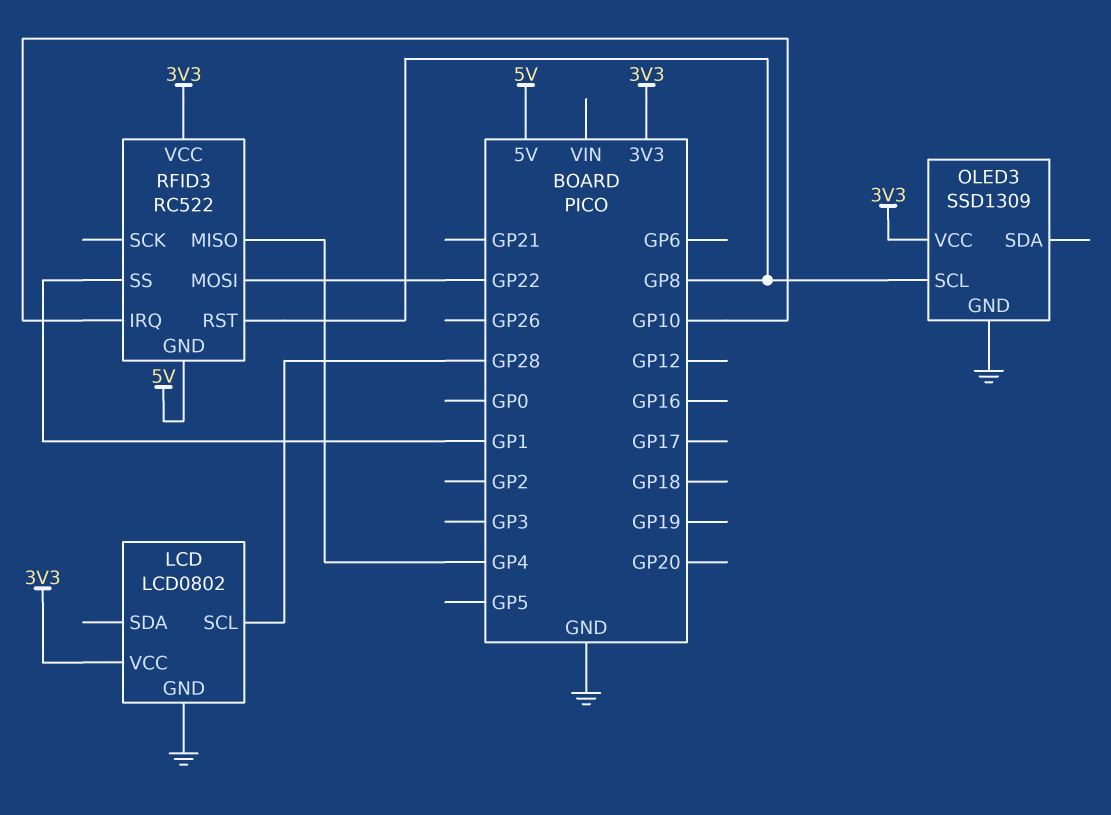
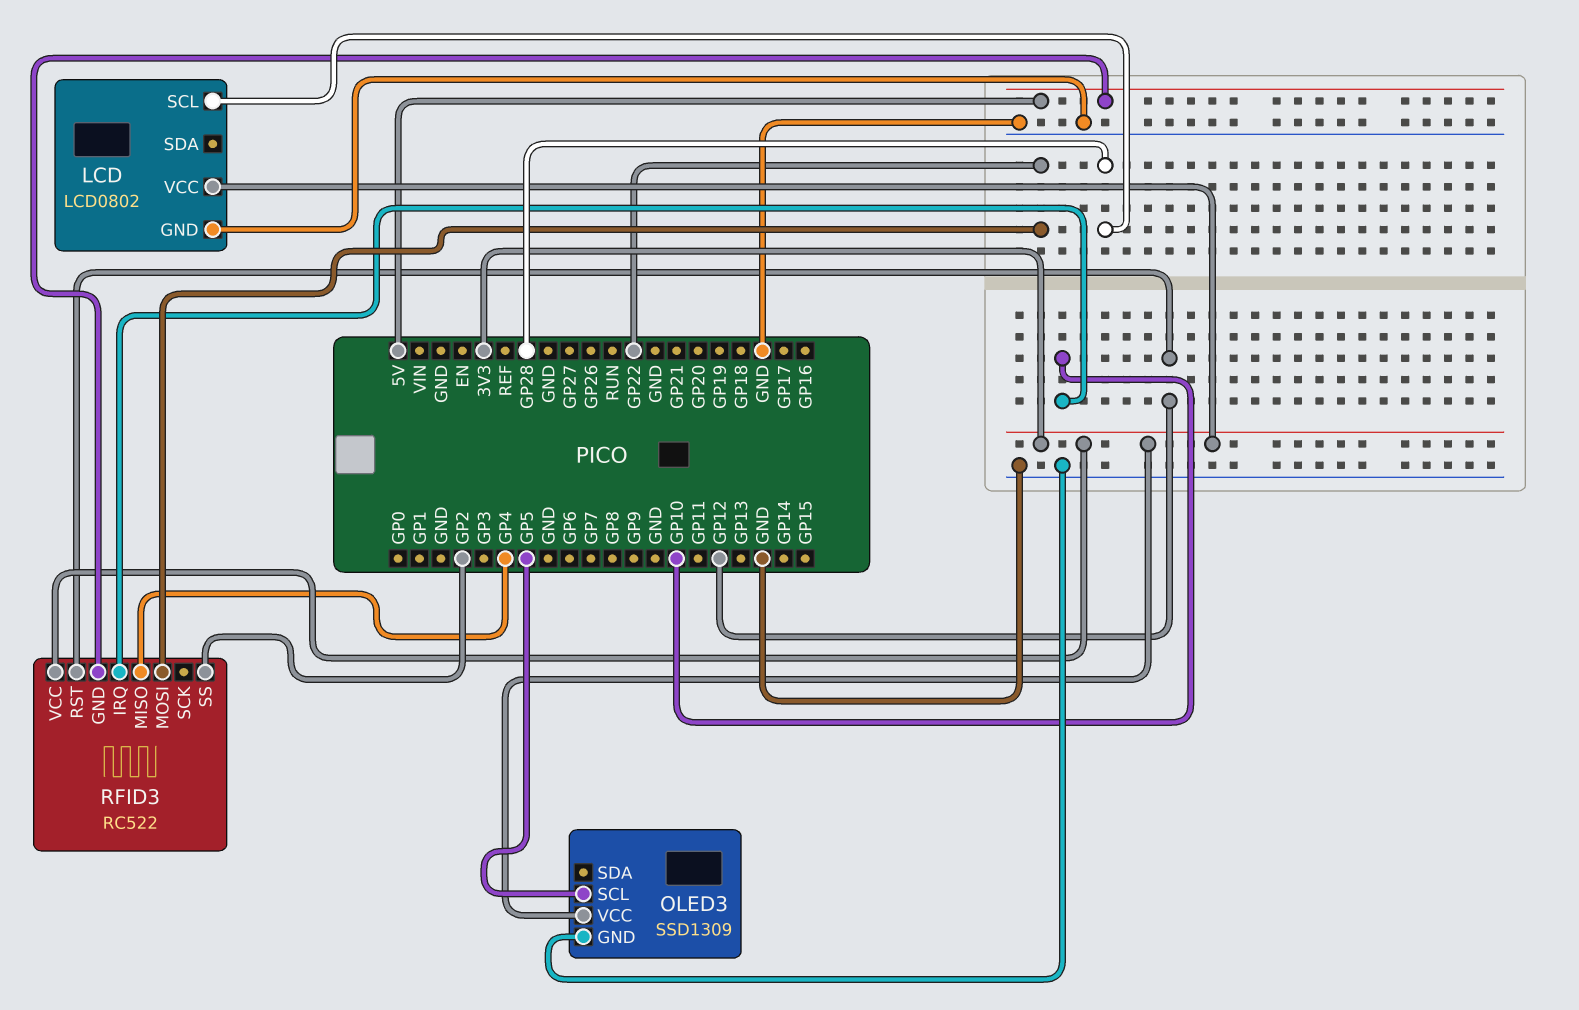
OLED3 pin SCL: GP8 -> GP5
RFID3 pin RST: GP8 -> GP12
RFID3 pin SS: GP1 -> GP2

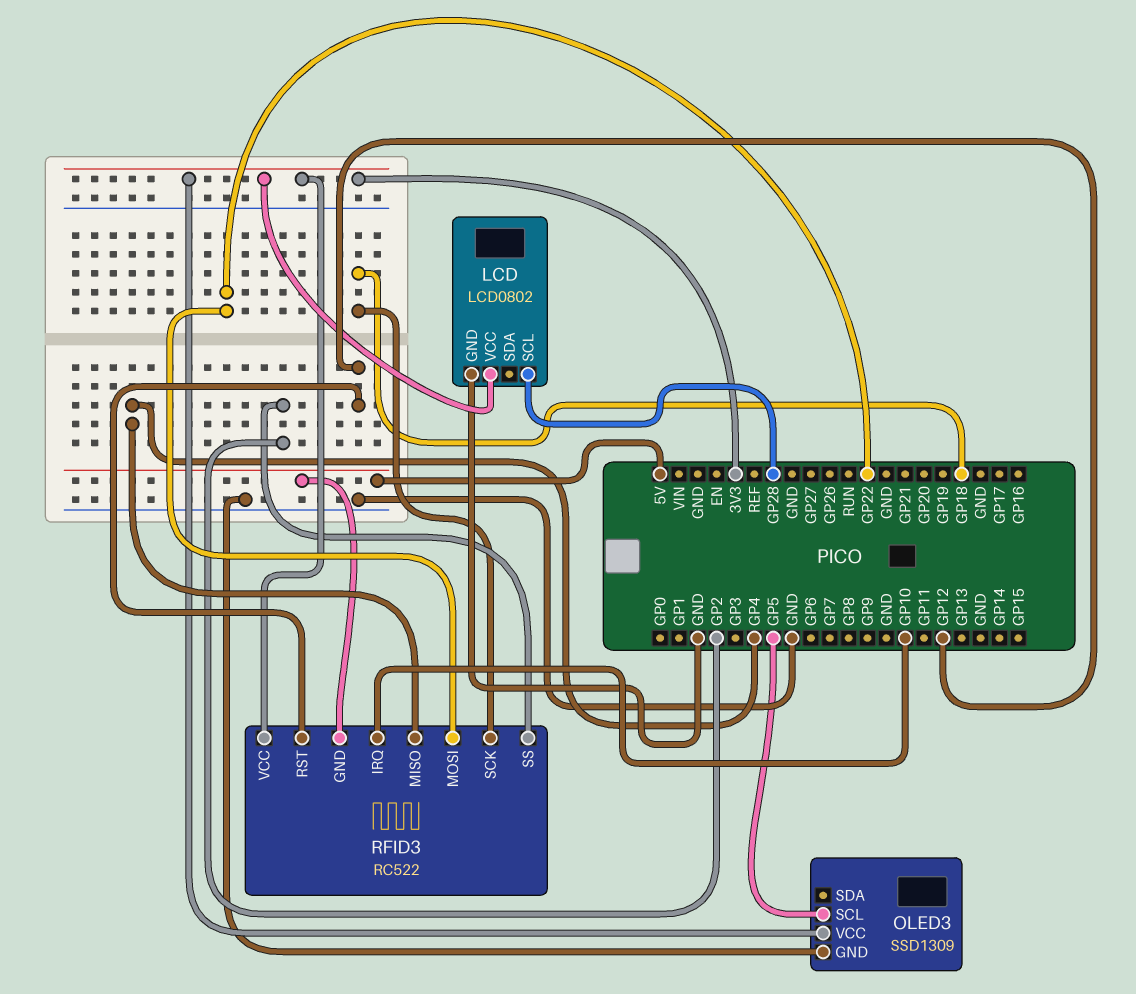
RFID3 pin SCK: none -> GP18

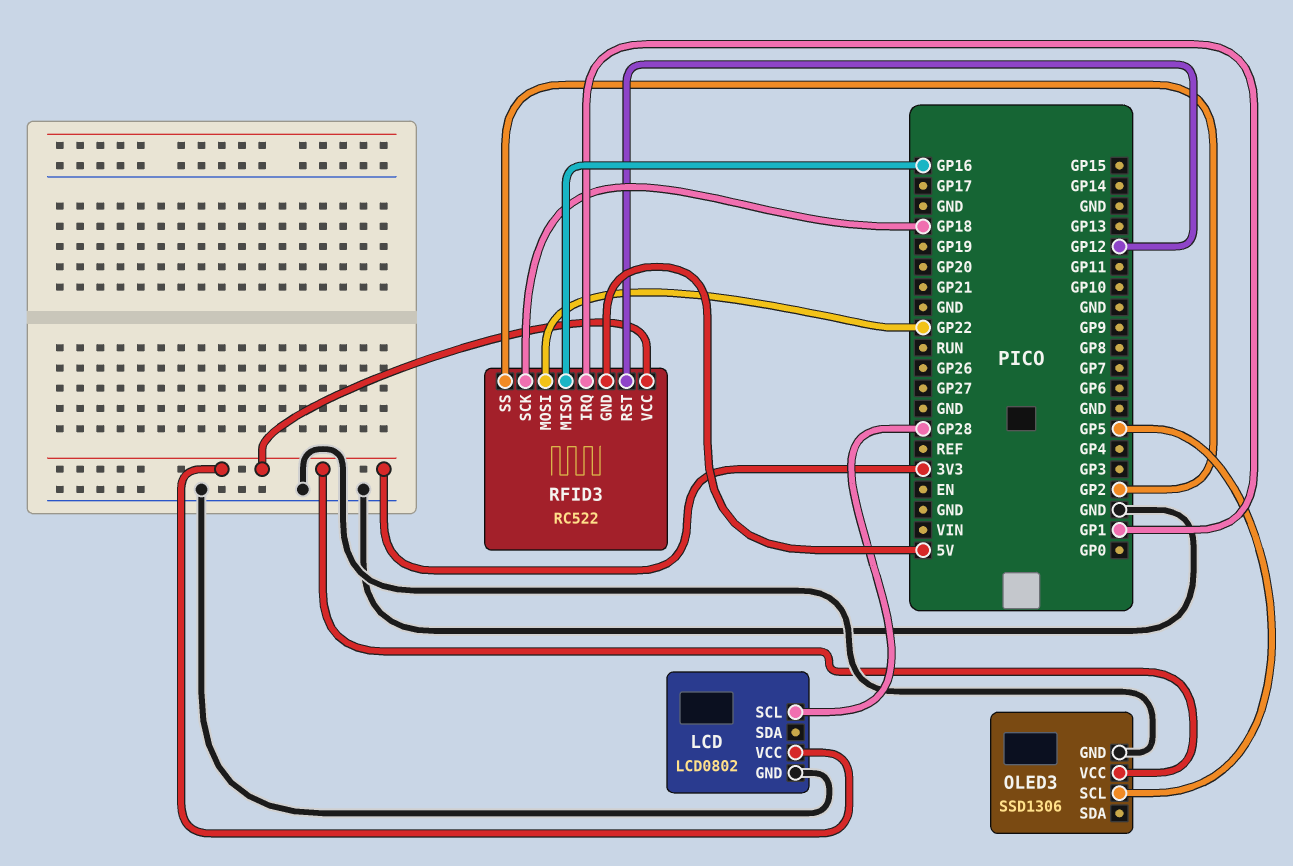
OLED3: SSD1309 -> SSD1306
RFID3 pin IRQ: GP10 -> GP1
RFID3 pin MISO: GP4 -> GP16

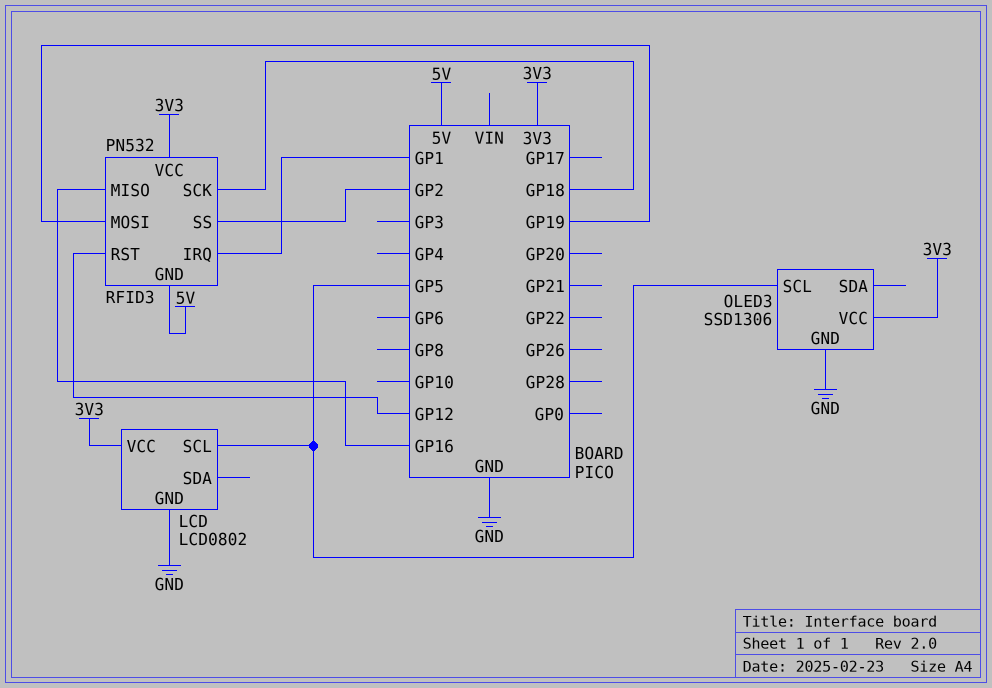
LCD pin SCL: GP28 -> GP5
RFID3: RC522 -> PN532
RFID3 pin MOSI: GP22 -> GP19

